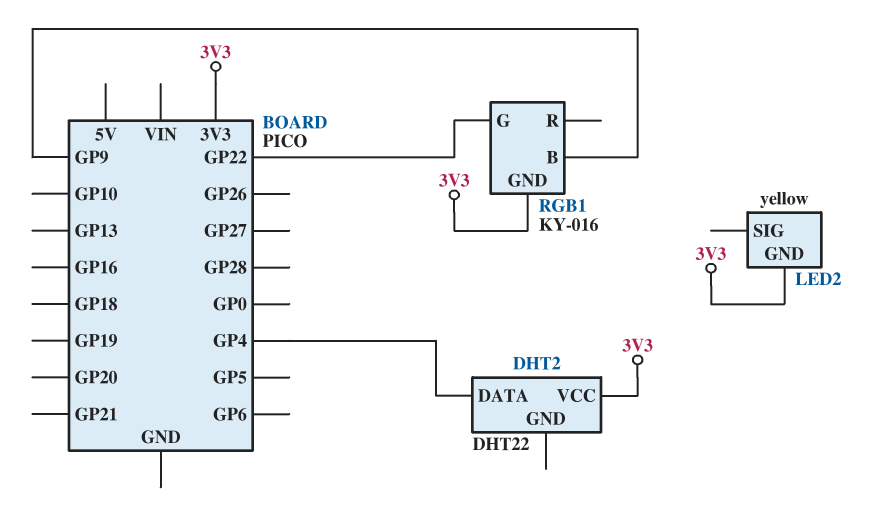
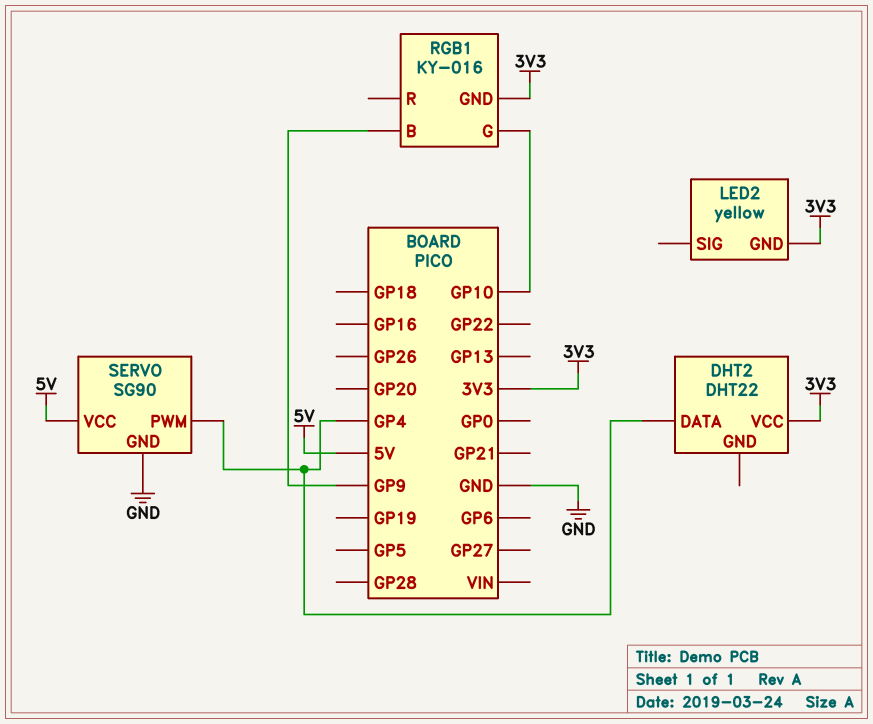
RGB1 pin G: GP22 -> GP10
SERVO: none -> SG90
SERVO pin GND: none -> GND
SERVO pin PWM: none -> GP4
SERVO pin VCC: none -> 5V

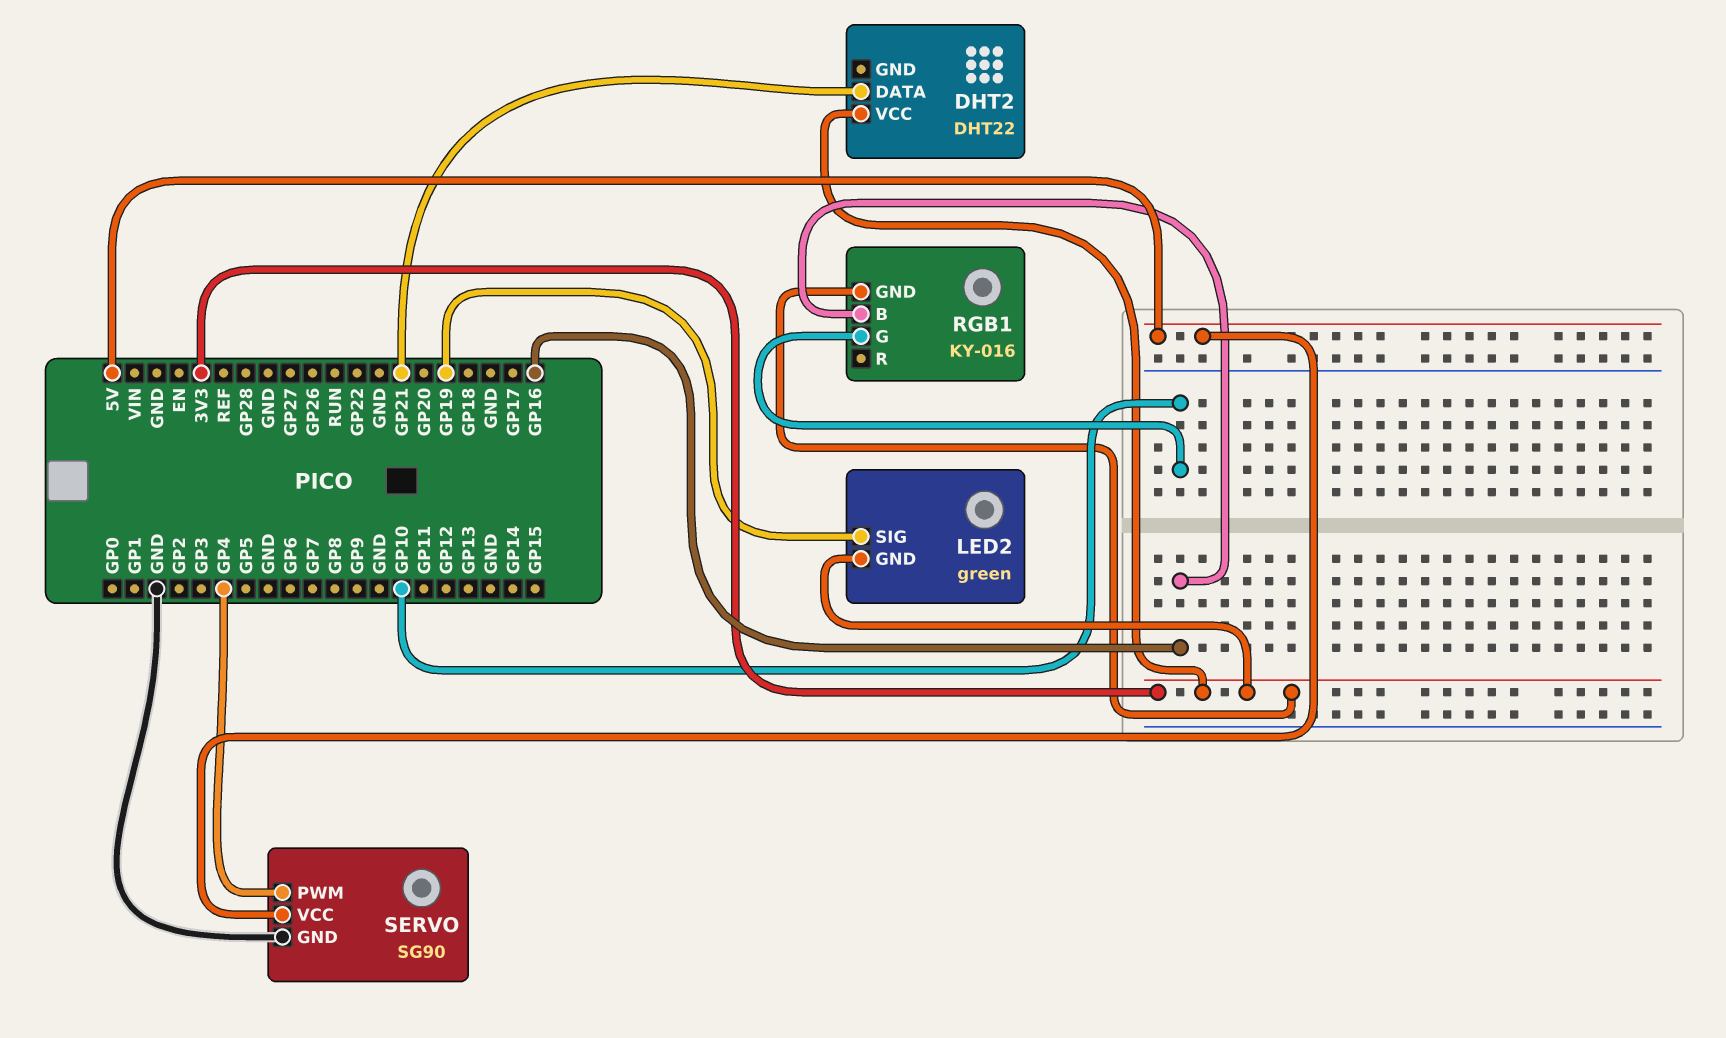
DHT2 pin DATA: GP4 -> GP21
LED2: yellow -> green
LED2 pin SIG: none -> GP19
RGB1 pin B: GP9 -> GP16

